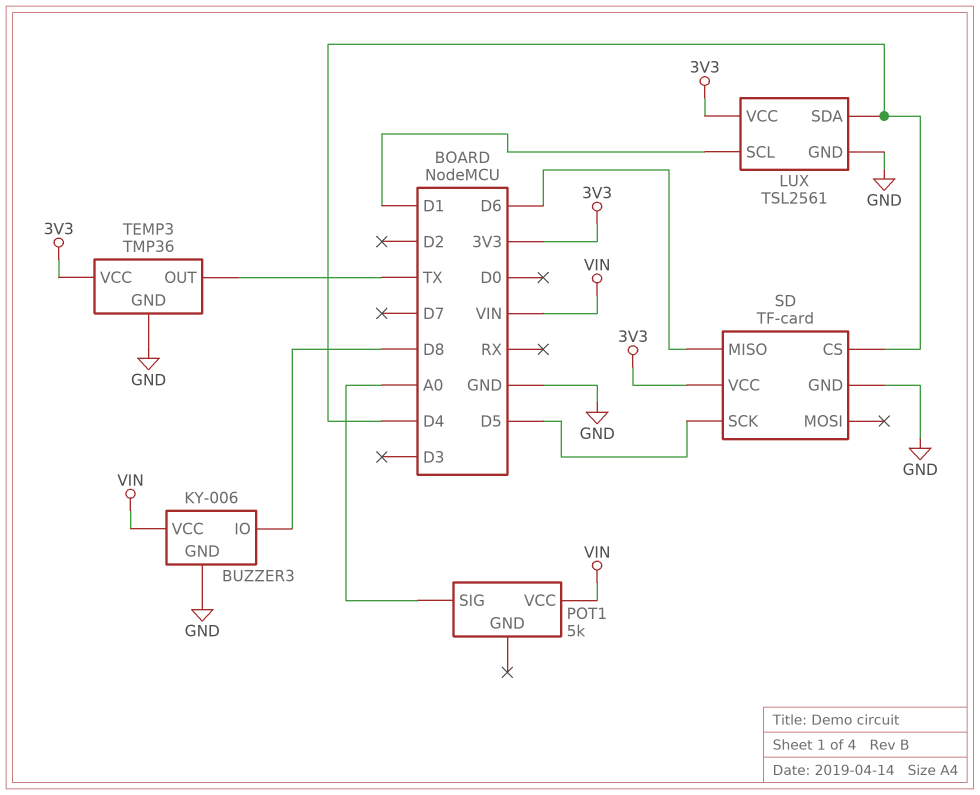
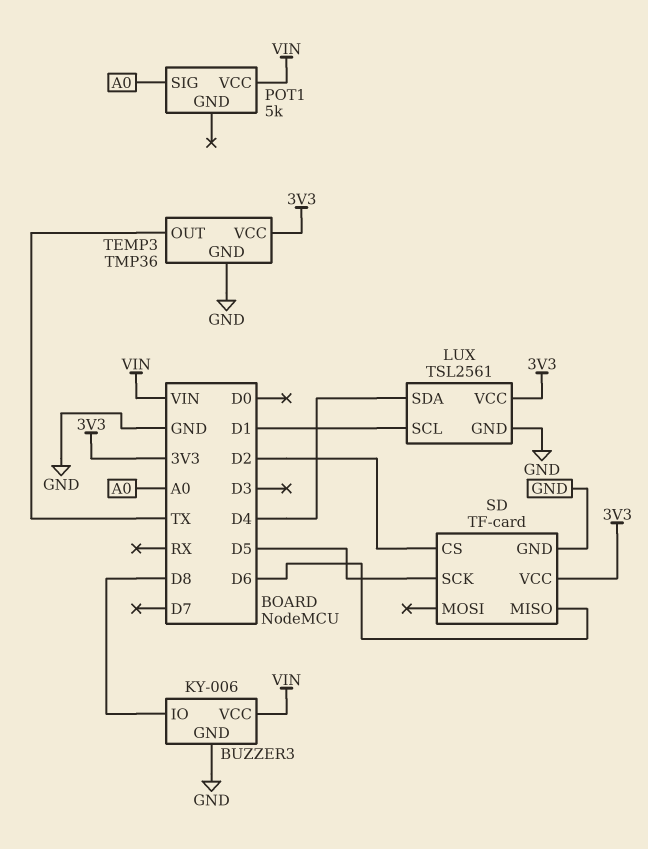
SD pin CS: D4 -> D2

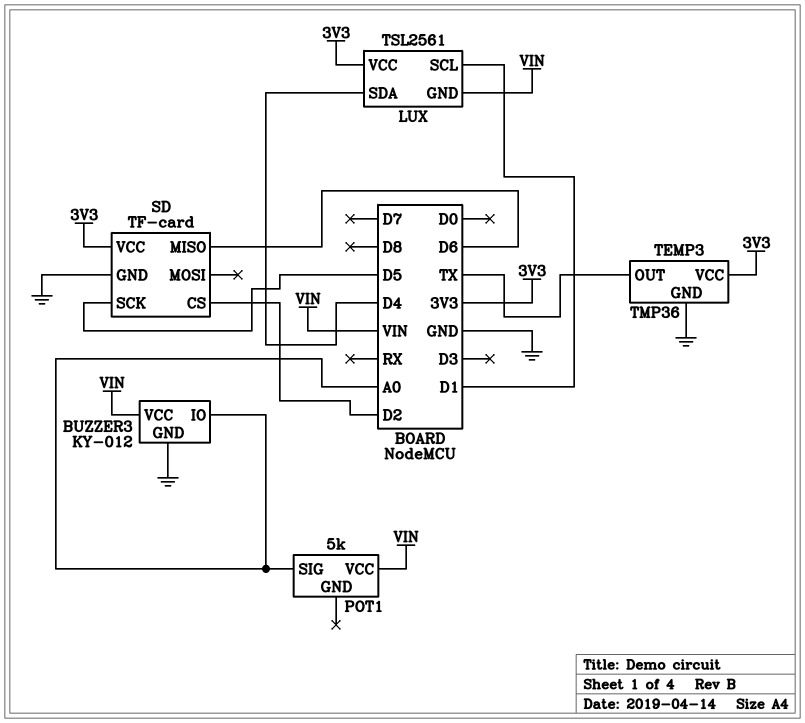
BUZZER3: KY-006 -> KY-012
BUZZER3 pin IO: D8 -> A0
LUX pin GND: GND -> VIN

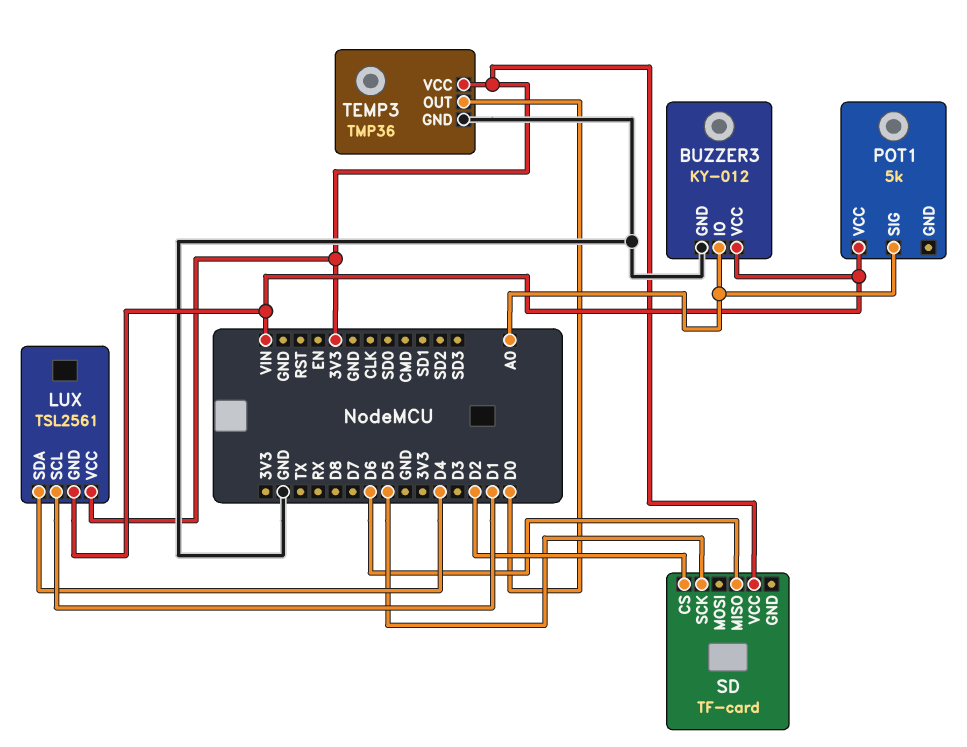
SD pin GND: GND -> none
TEMP3 pin OUT: TX -> D0

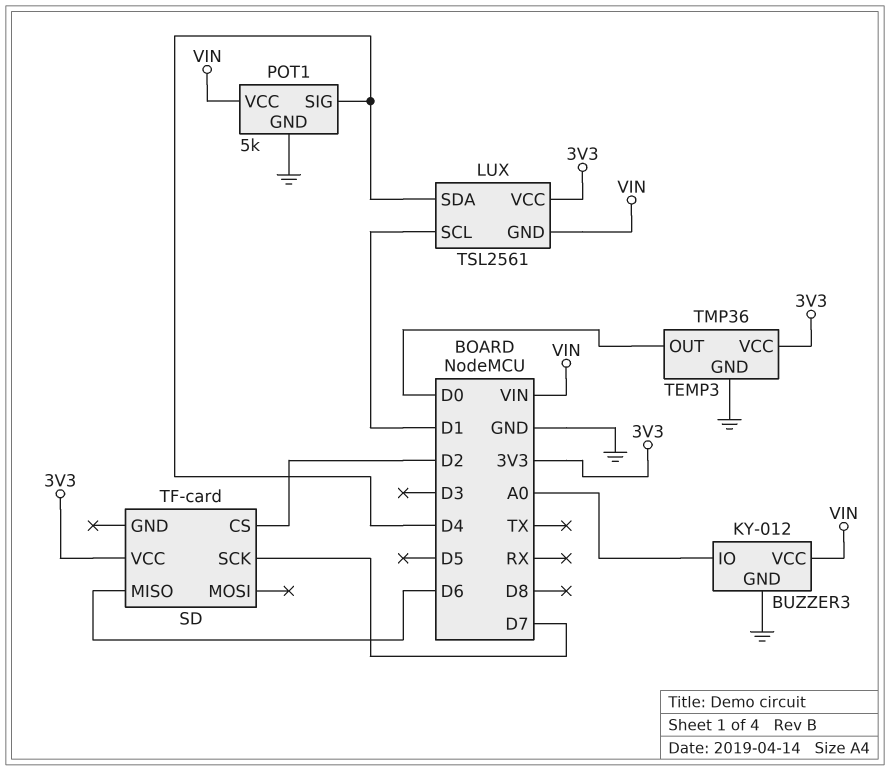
POT1 pin GND: none -> GND
POT1 pin SIG: A0 -> D4
SD pin SCK: D5 -> D7

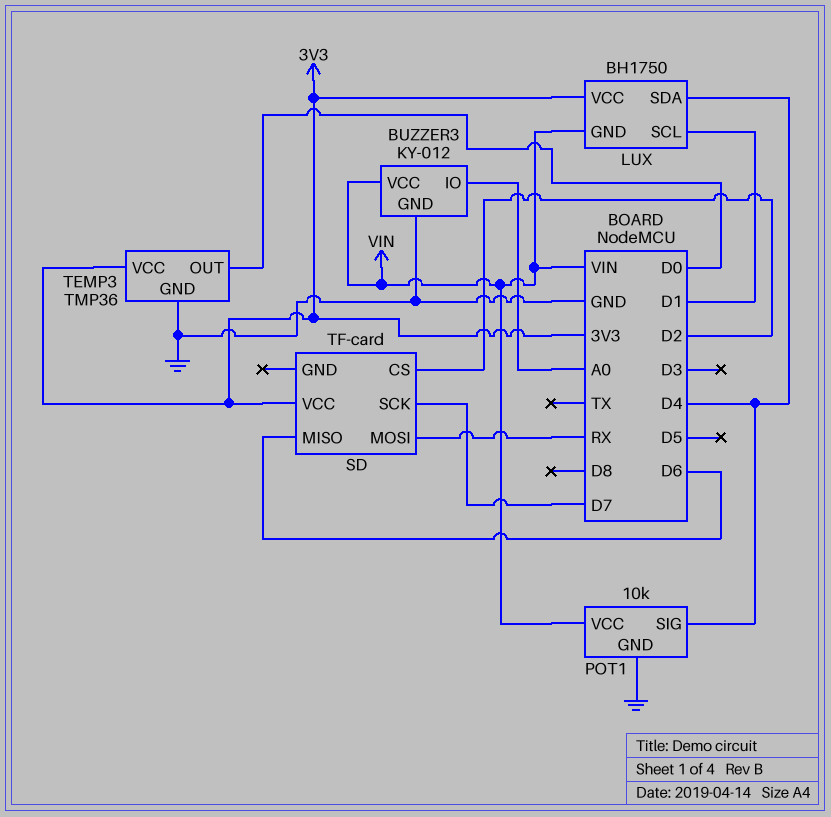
LUX: TSL2561 -> BH1750
POT1: 5k -> 10k
SD pin MOSI: none -> RX

